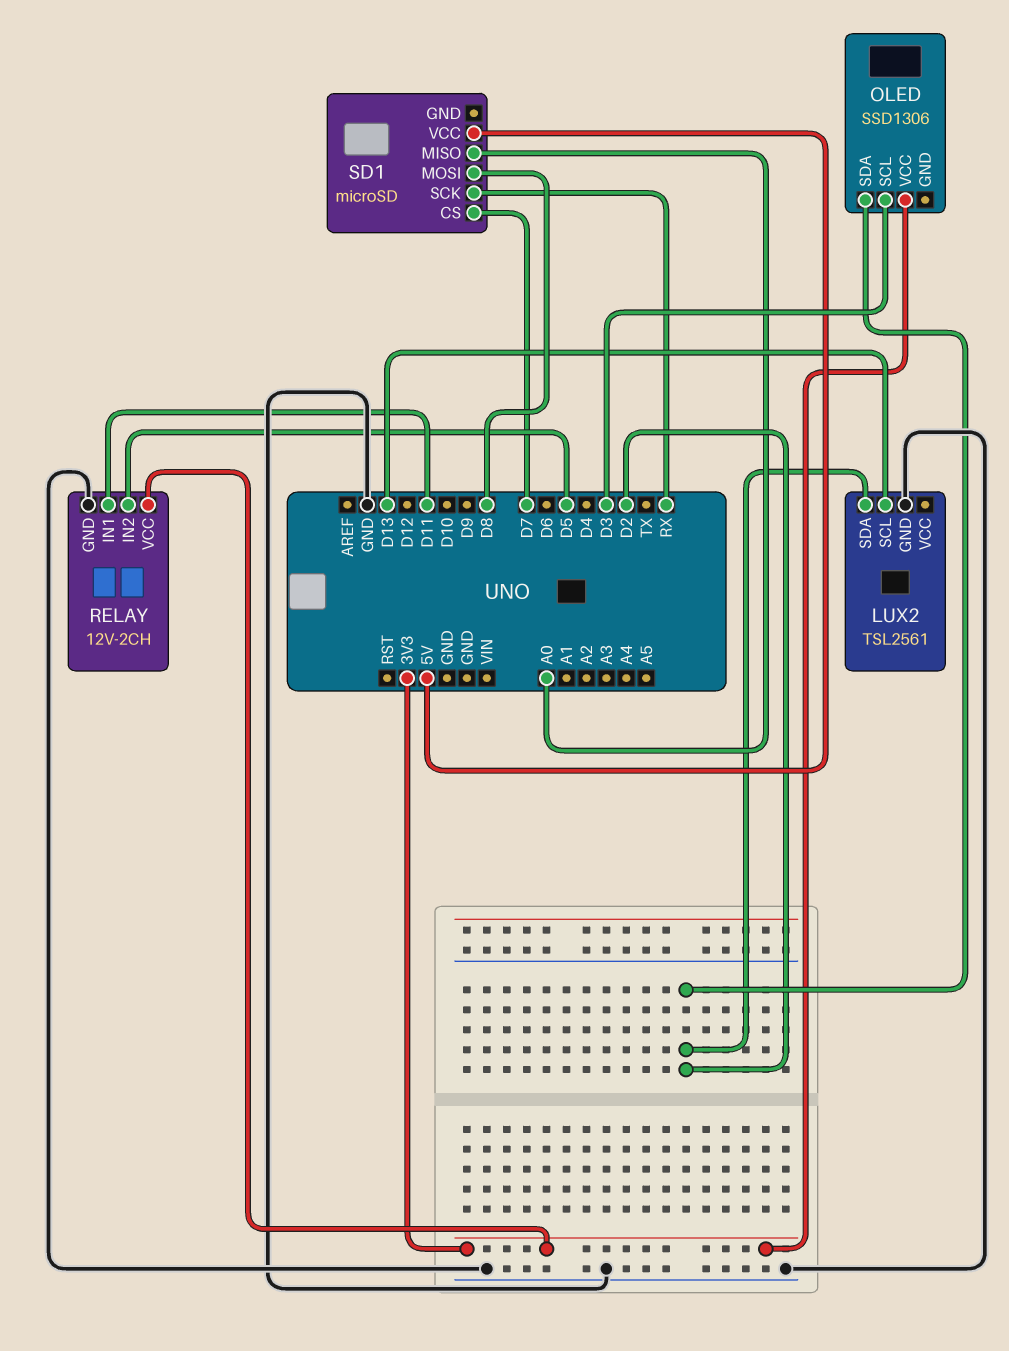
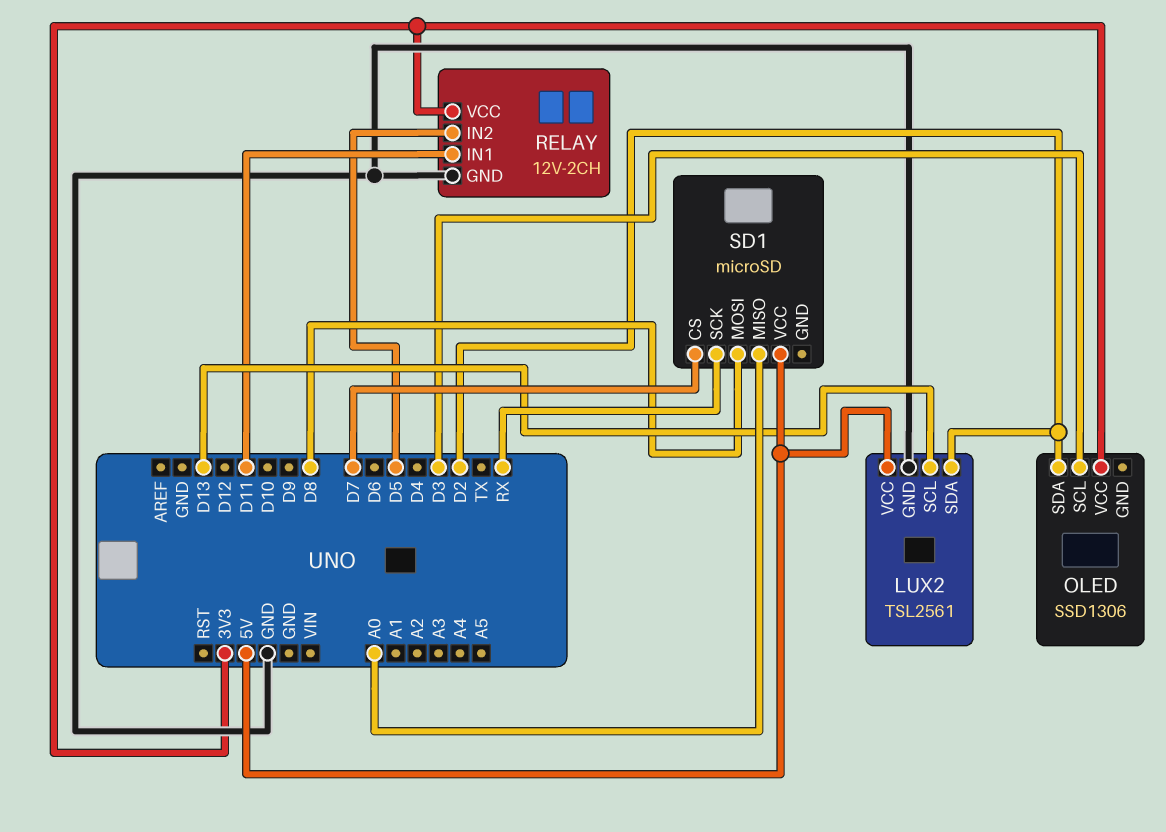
LUX2 pin VCC: none -> 5V

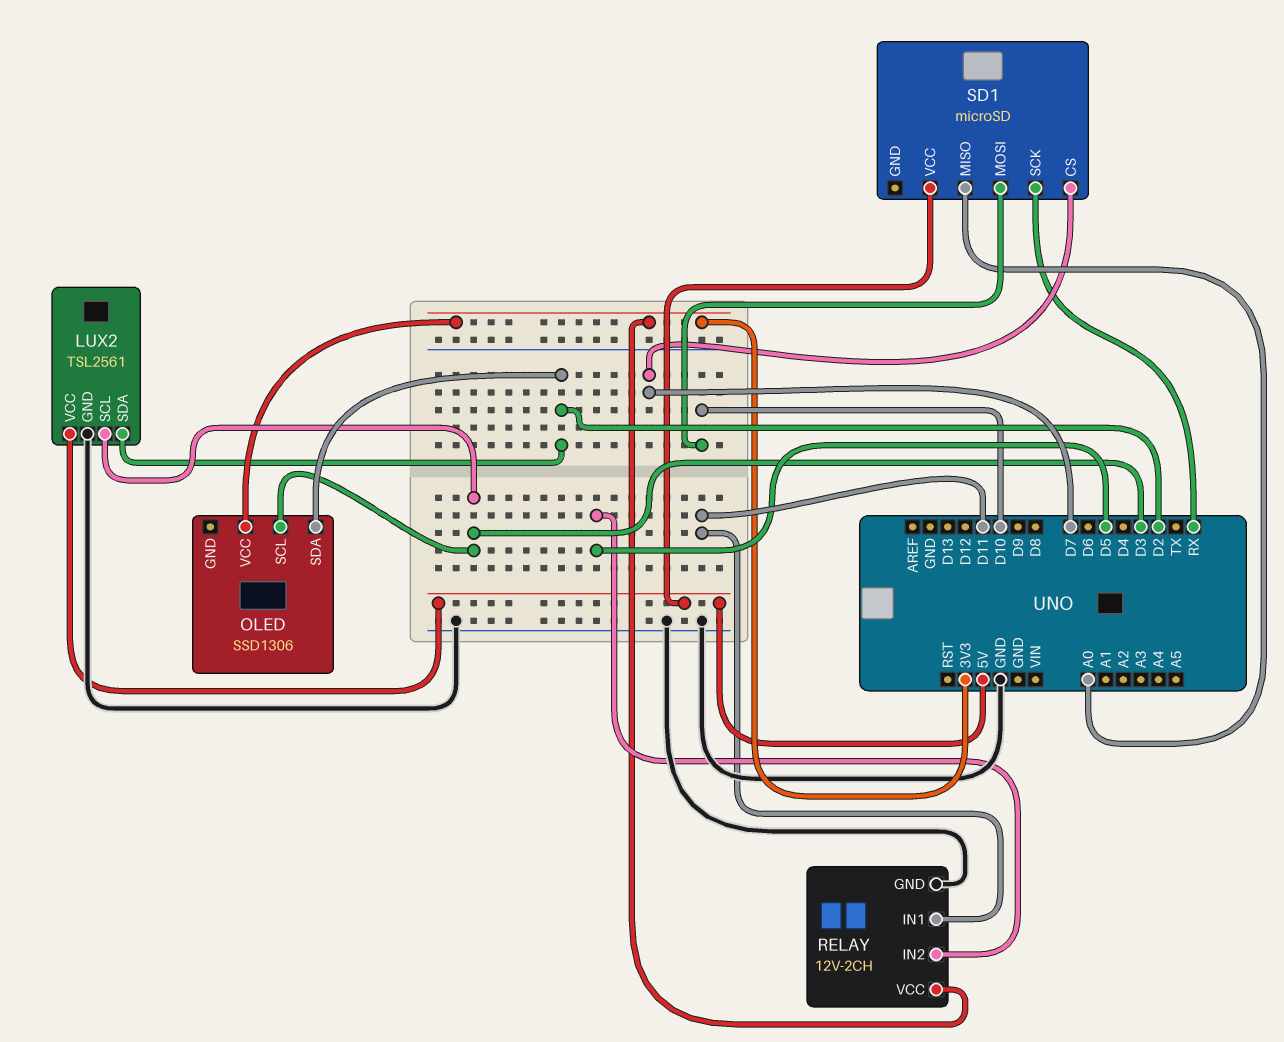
LUX2 pin SCL: D13 -> D3
SD1 pin MOSI: D8 -> D10

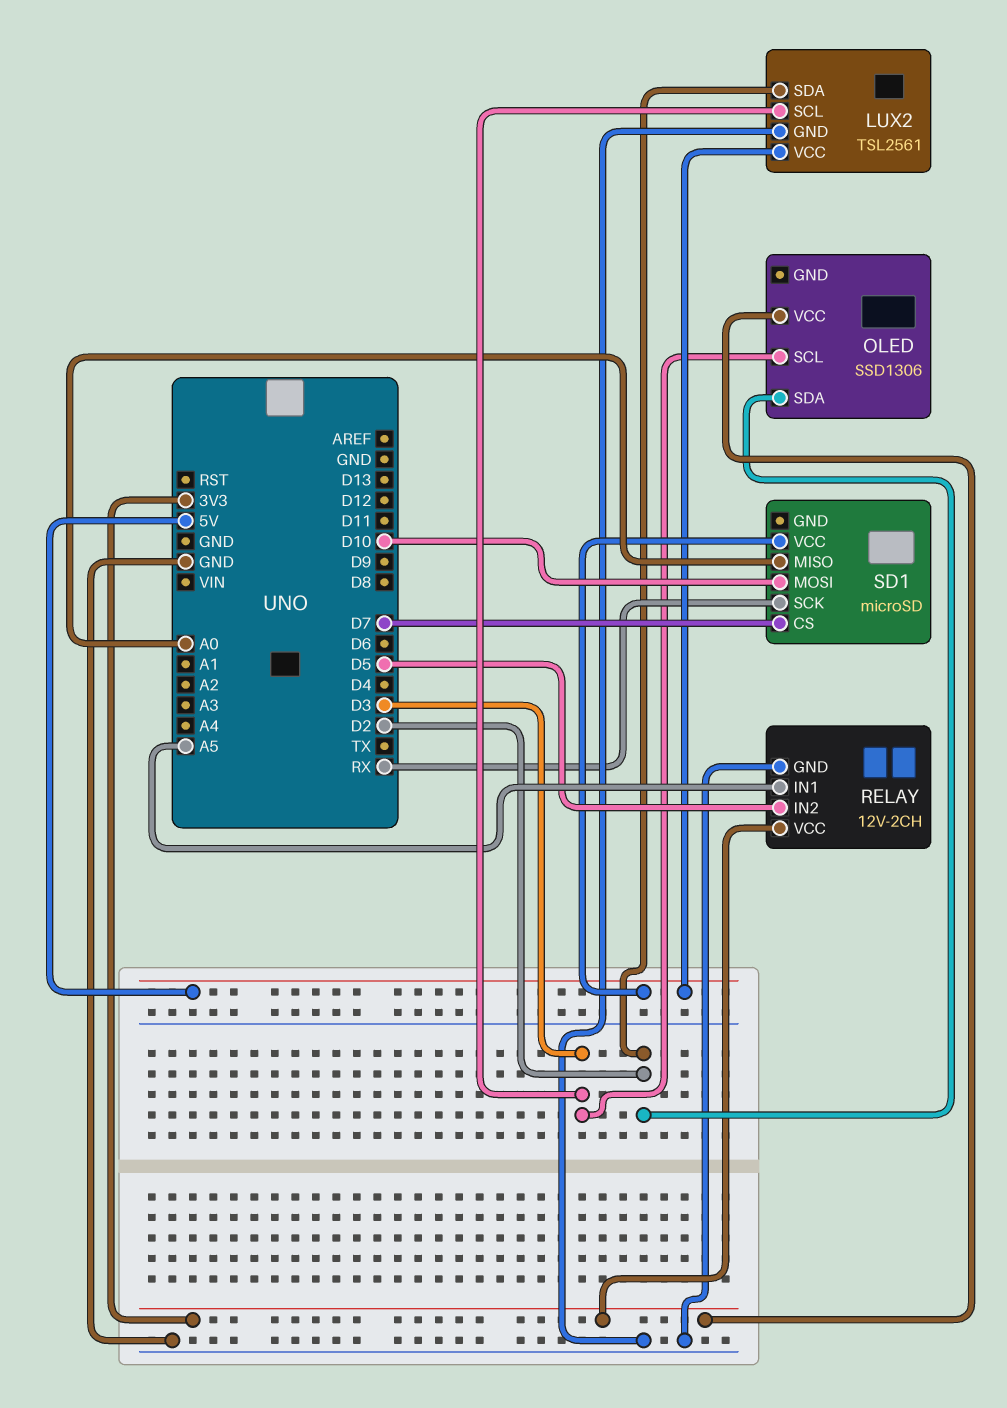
RELAY pin IN1: D11 -> A5

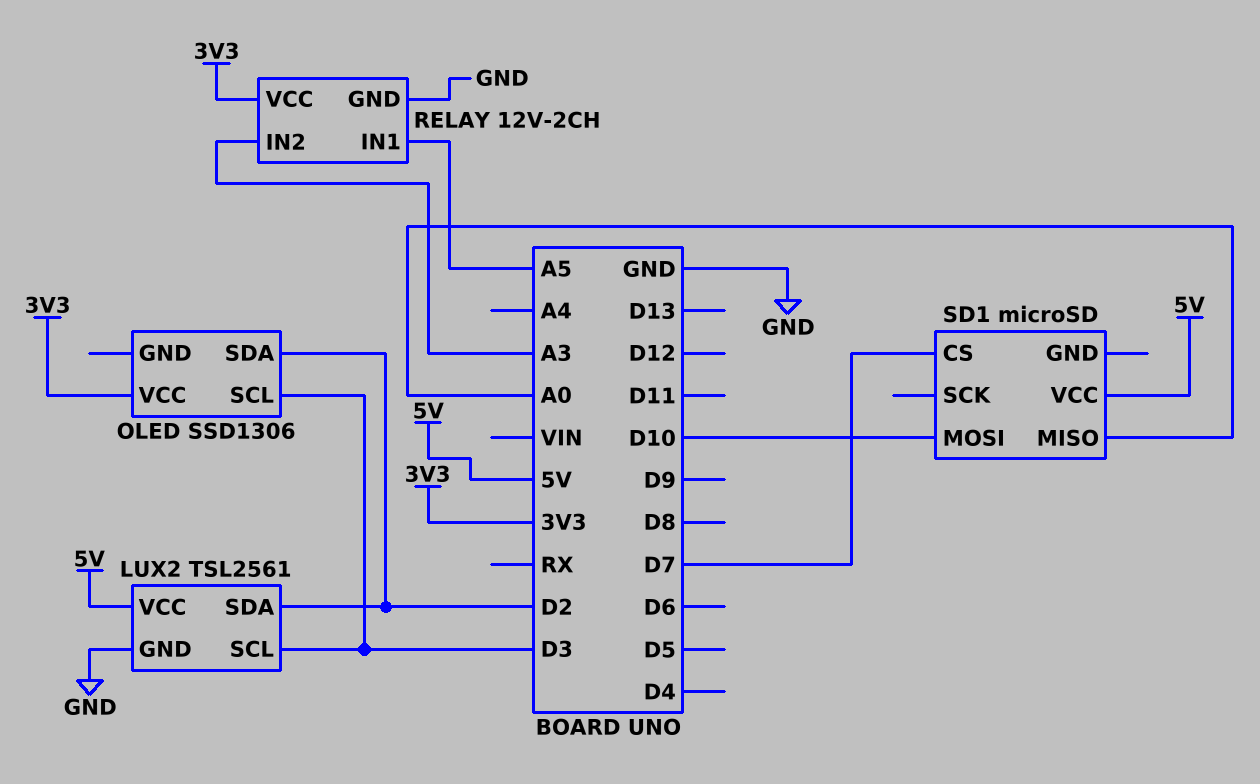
RELAY pin IN2: D5 -> A3
SD1 pin SCK: RX -> none

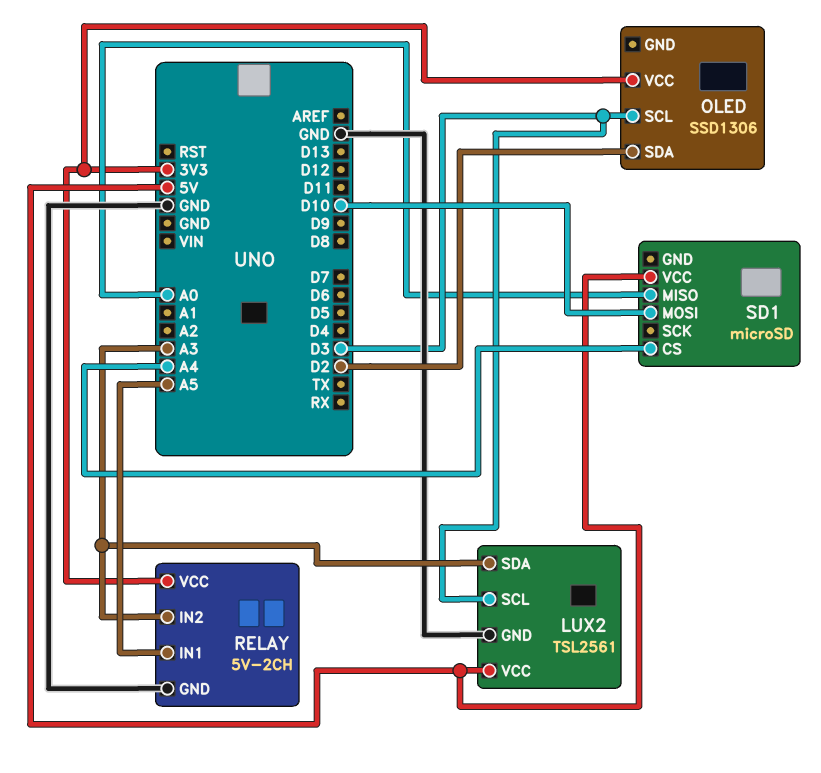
LUX2 pin SDA: D2 -> A3
RELAY: 12V-2CH -> 5V-2CH
SD1 pin CS: D7 -> A4

